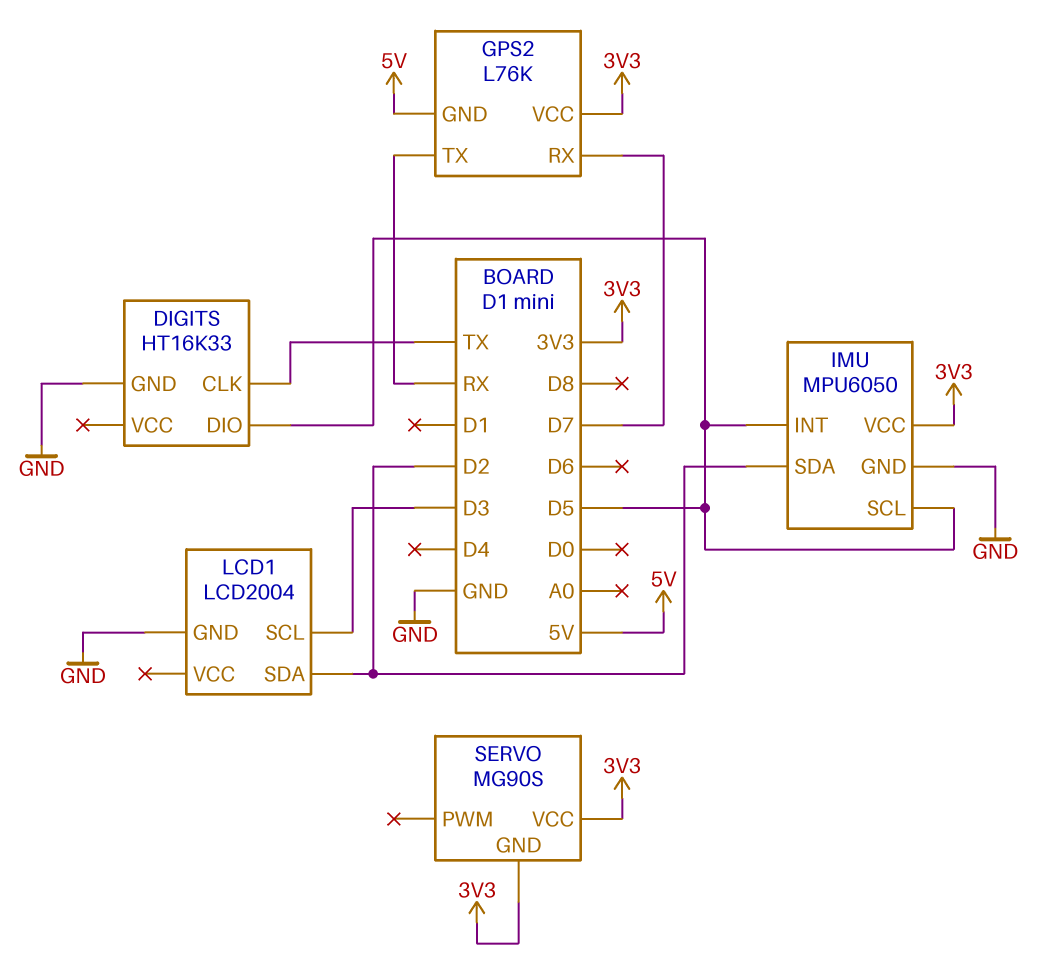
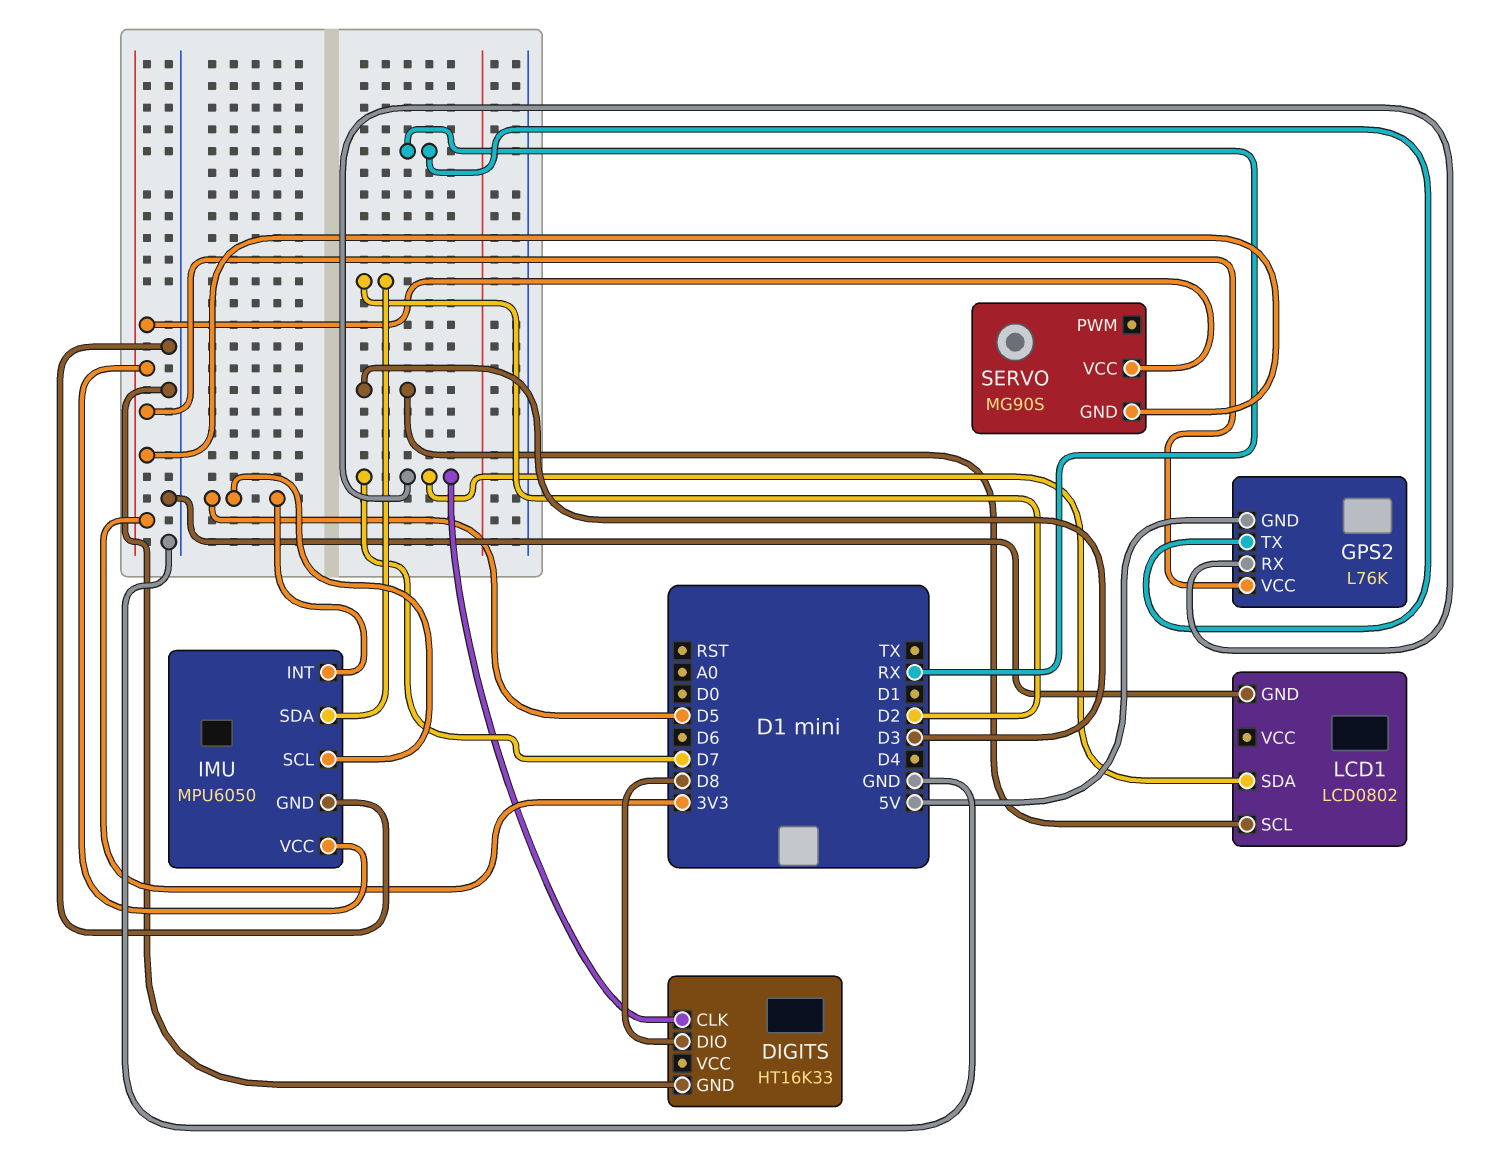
DIGITS pin CLK: TX -> D7
DIGITS pin DIO: D5 -> D8
LCD1: LCD2004 -> LCD0802
LCD1 pin SDA: D2 -> D7

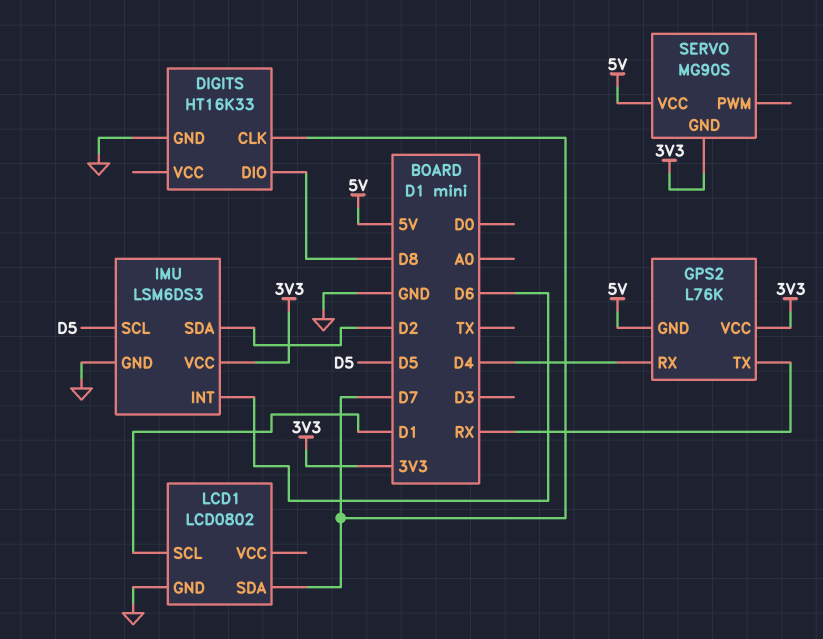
GPS2 pin RX: D7 -> D4
IMU: MPU6050 -> LSM6DS3
IMU pin INT: D5 -> D6
LCD1 pin SCL: D3 -> D1
SERVO pin VCC: 3V3 -> 5V

